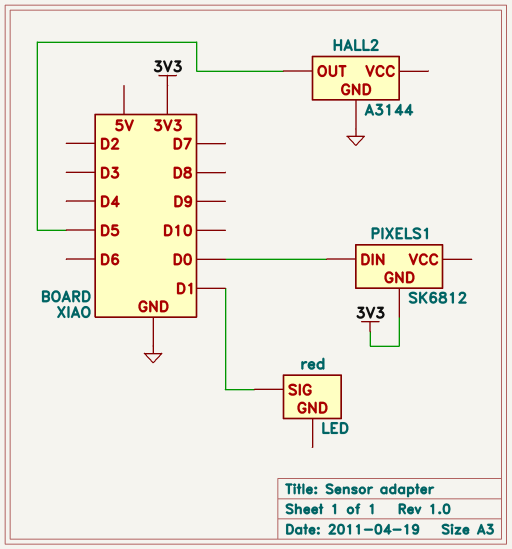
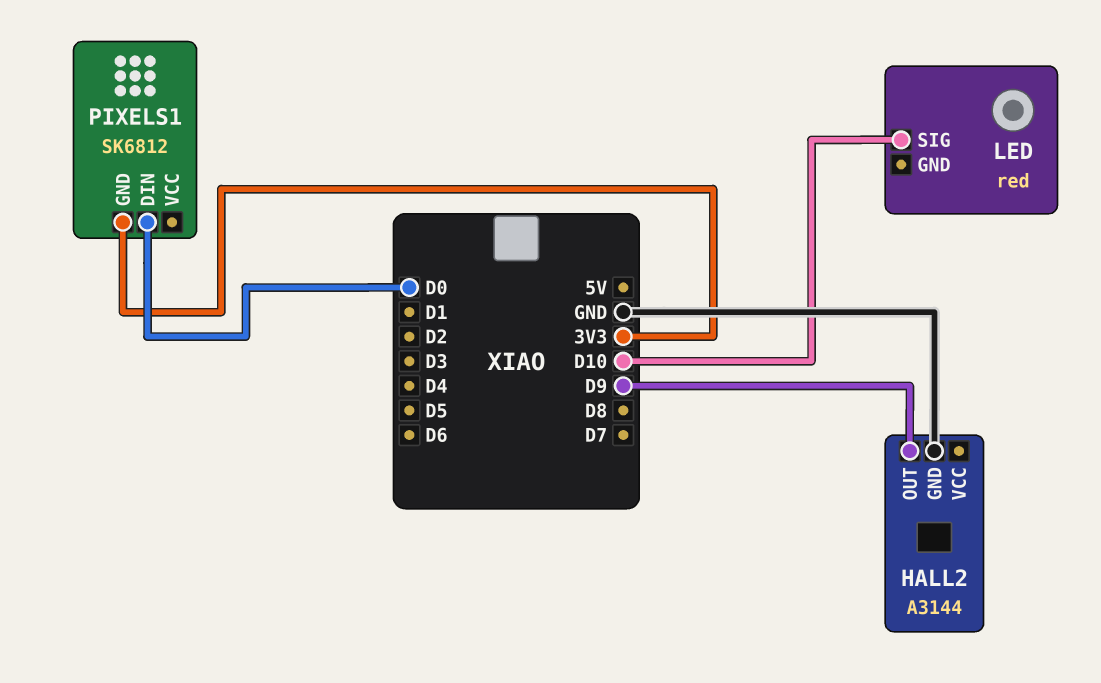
HALL2 pin OUT: D5 -> D9
LED pin SIG: D1 -> D10

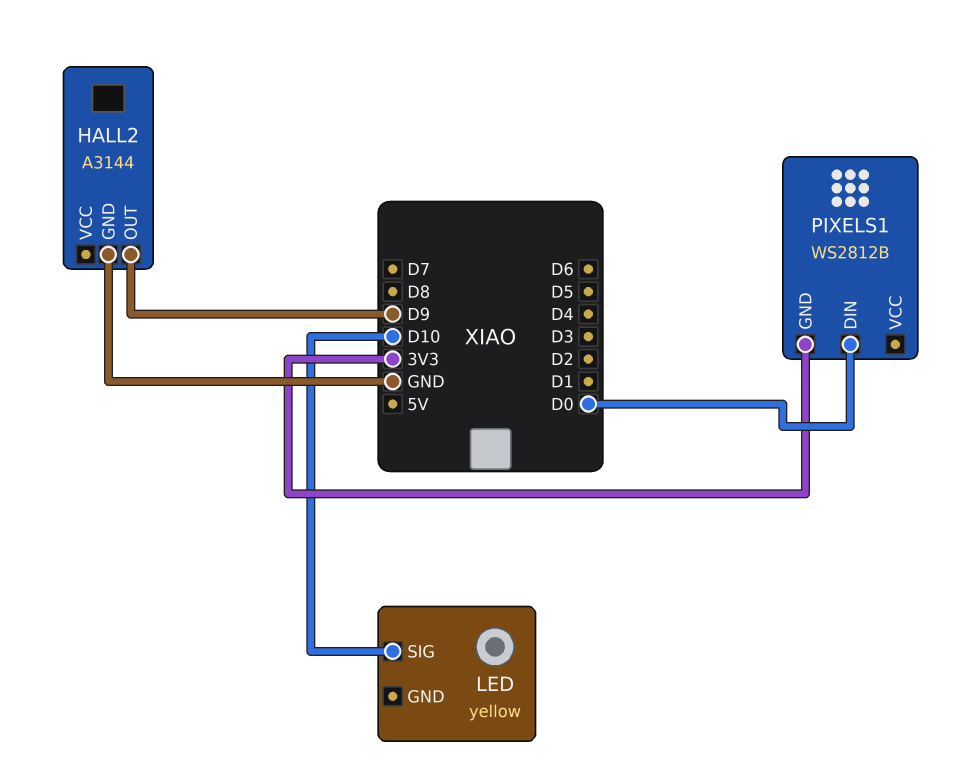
LED: red -> yellow
PIXELS1: SK6812 -> WS2812B

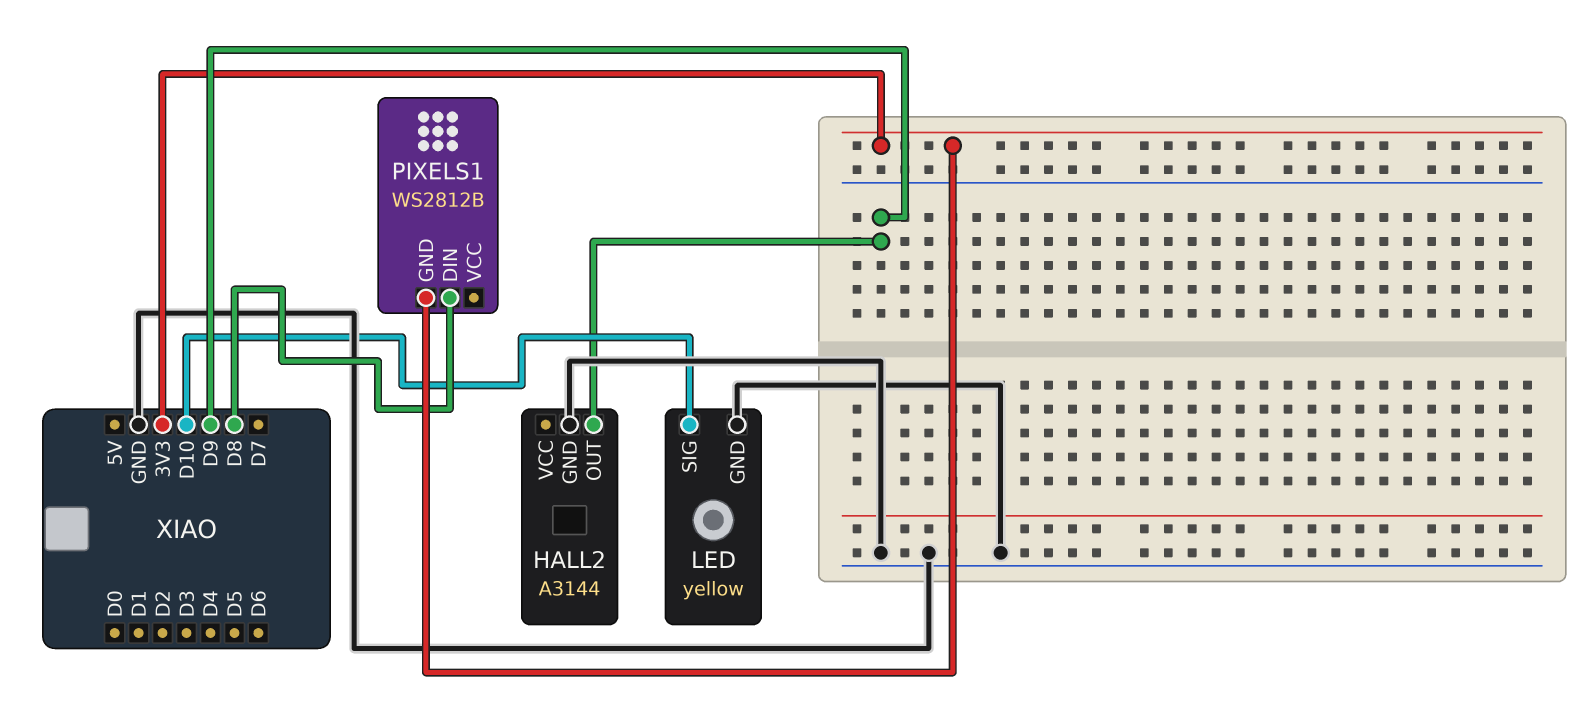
LED pin GND: none -> GND
PIXELS1 pin DIN: D0 -> D8

